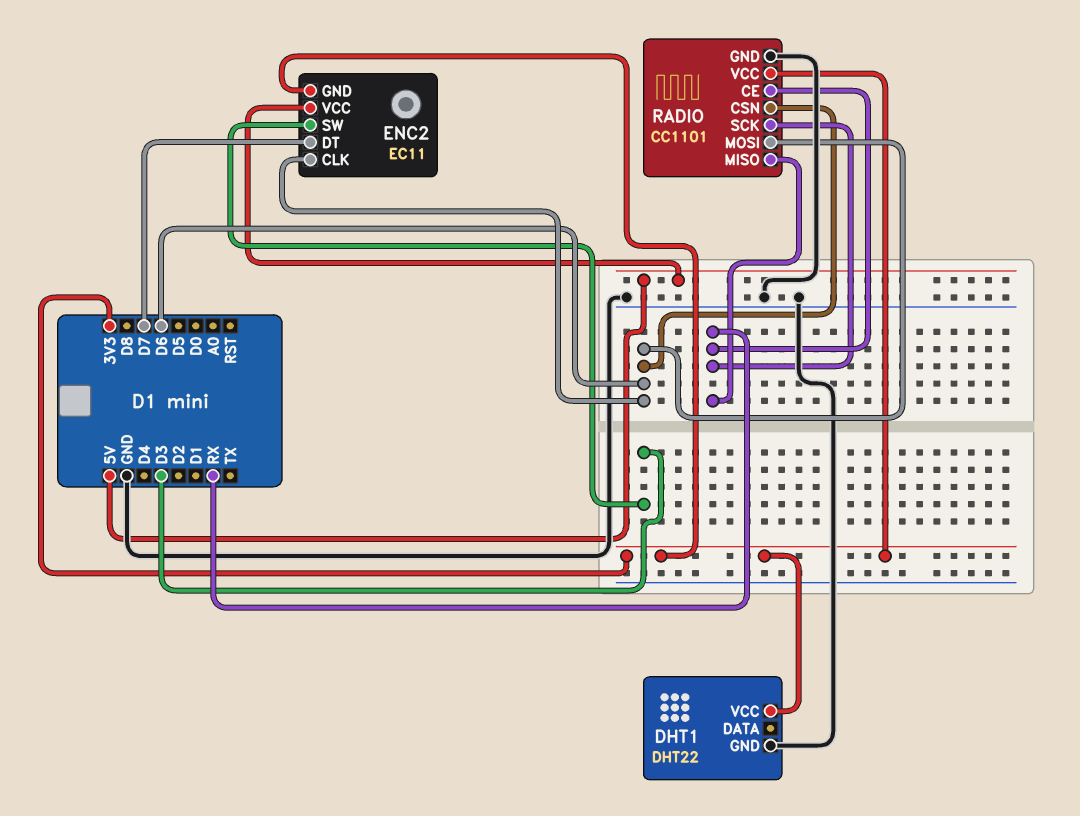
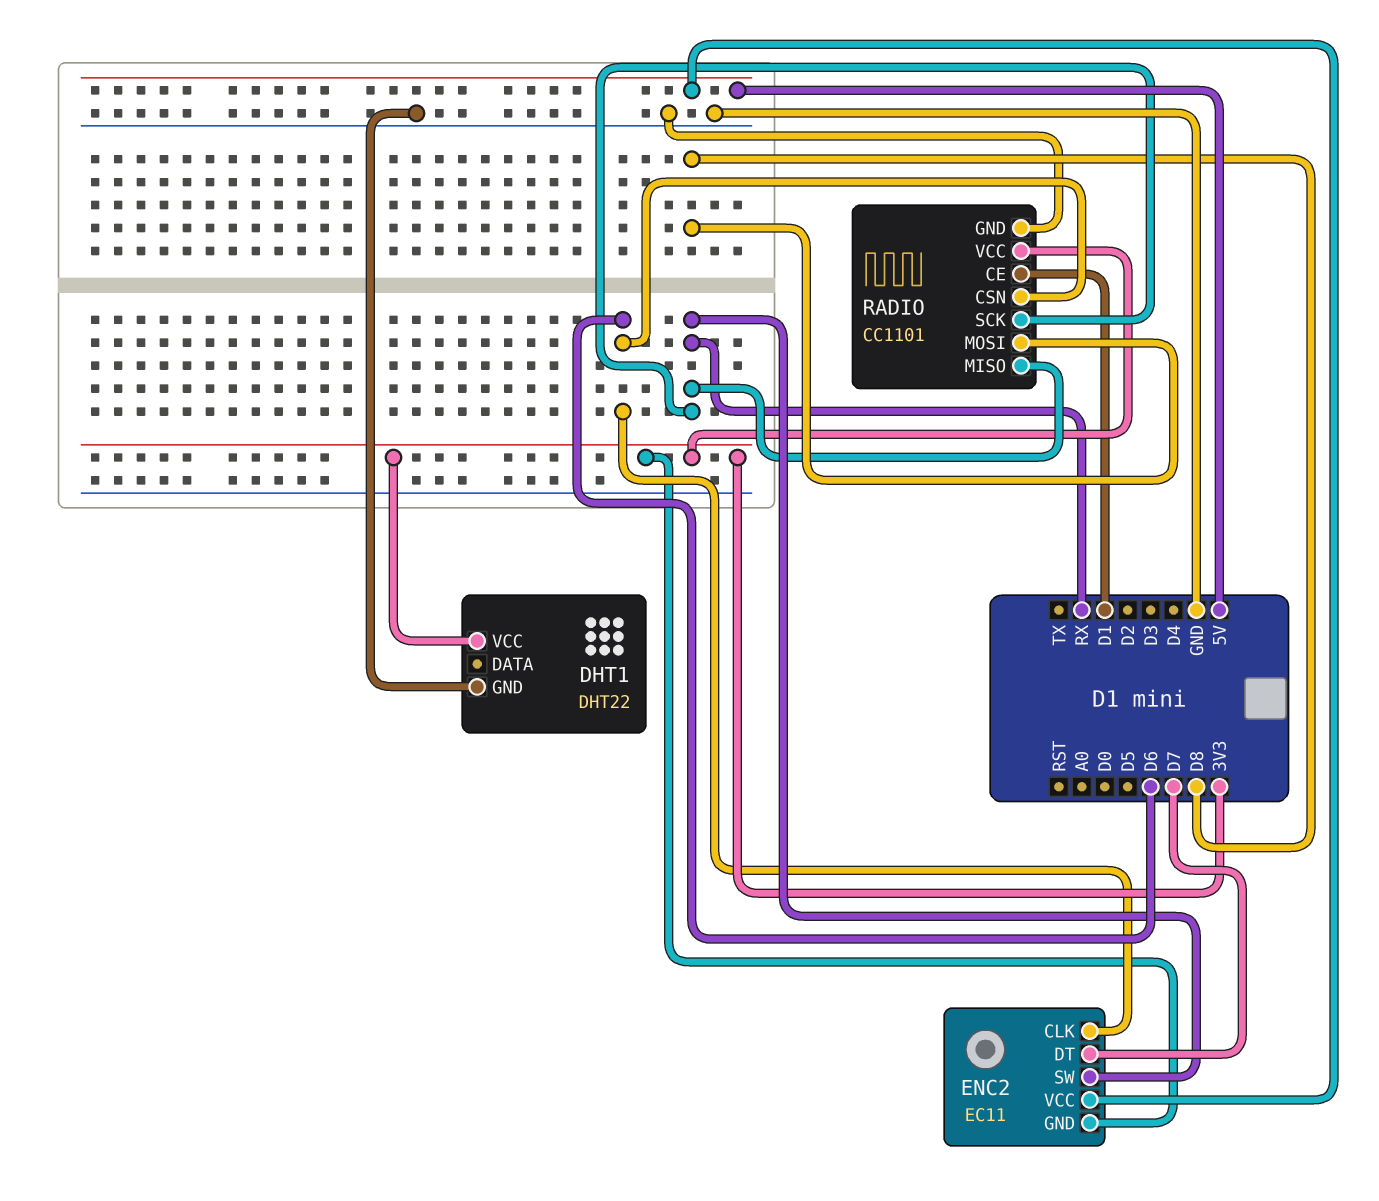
ENC2 pin SW: D3 -> RX
RADIO pin CE: RX -> D1
RADIO pin MOSI: D6 -> D8

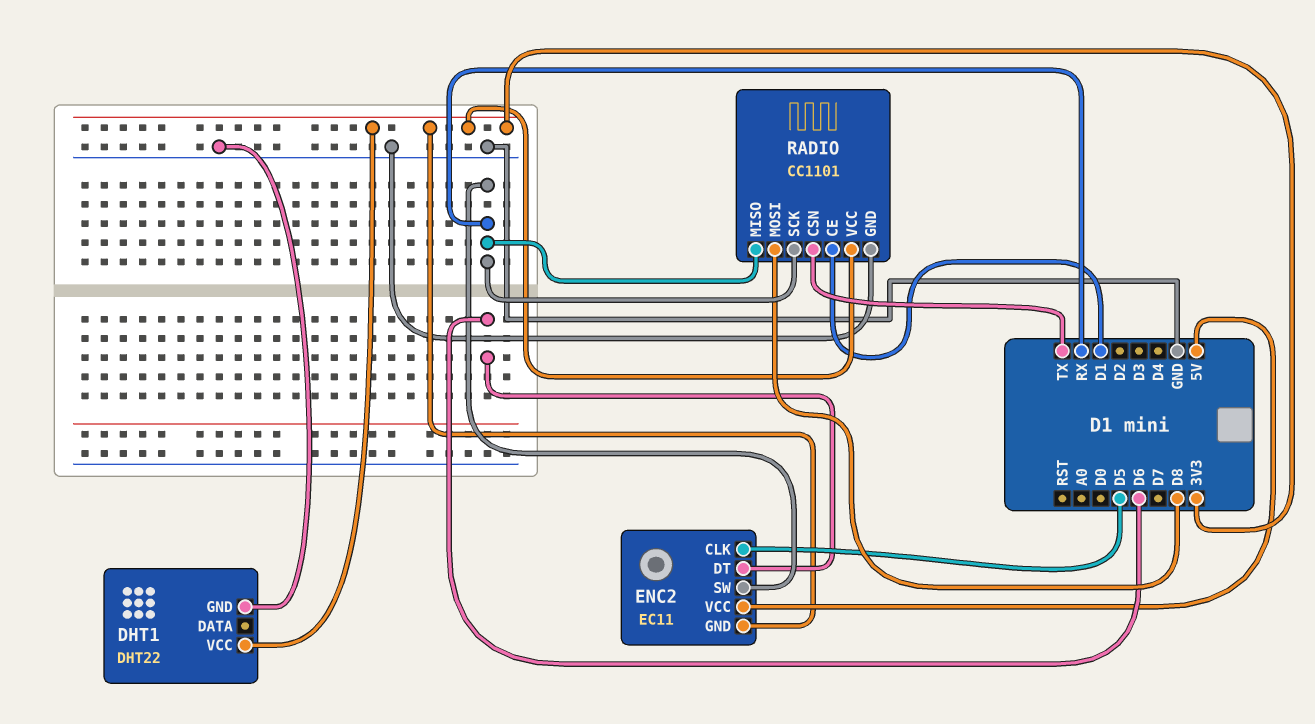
ENC2 pin CLK: D6 -> D5
ENC2 pin DT: D7 -> D6
RADIO pin CSN: D6 -> TX

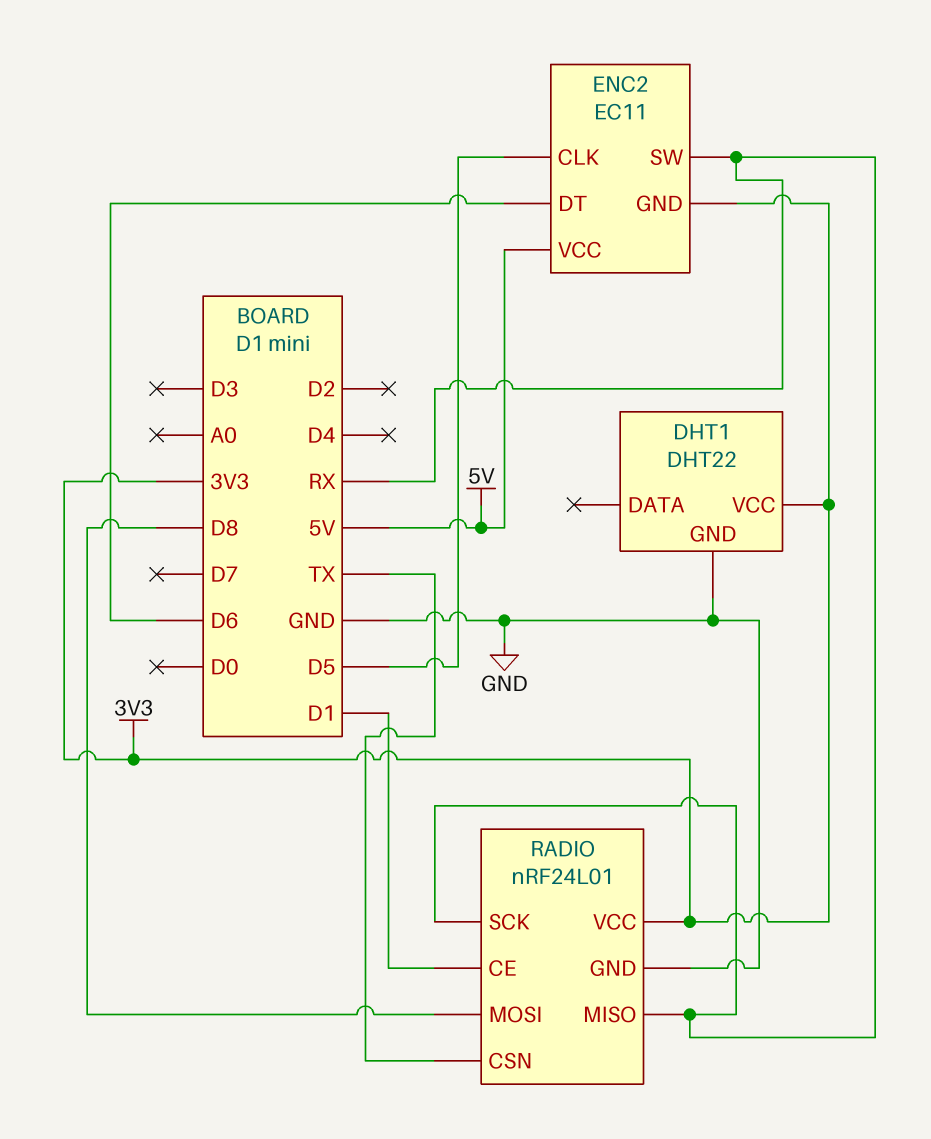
RADIO: CC1101 -> nRF24L01

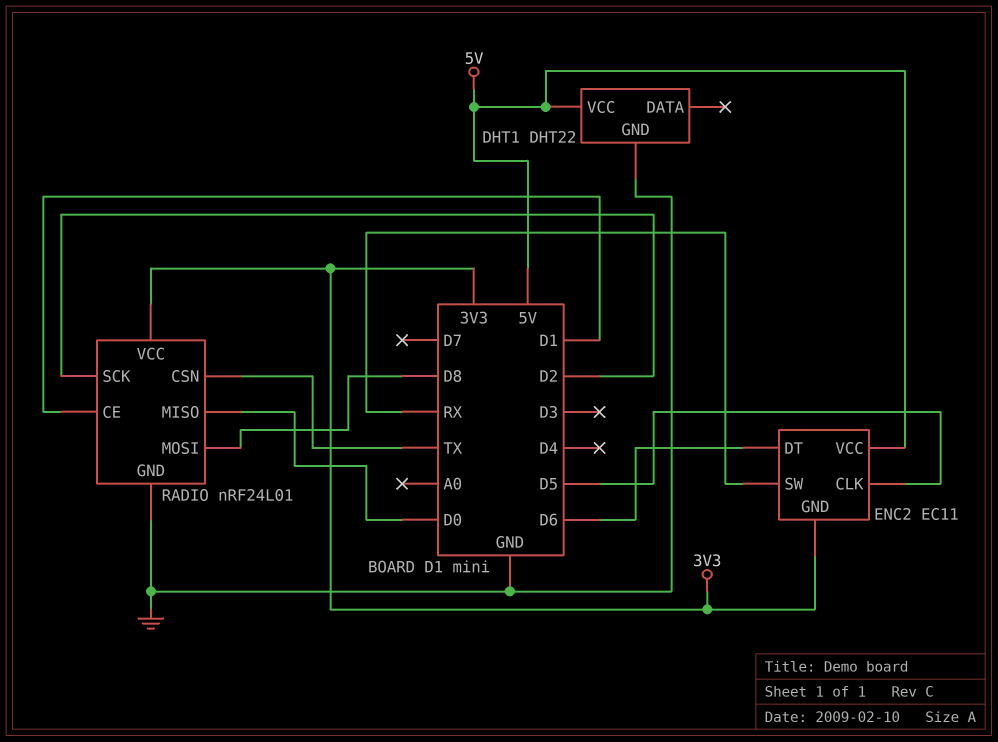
DHT1 pin VCC: 3V3 -> 5V
RADIO pin MISO: RX -> D0
RADIO pin SCK: RX -> D2

